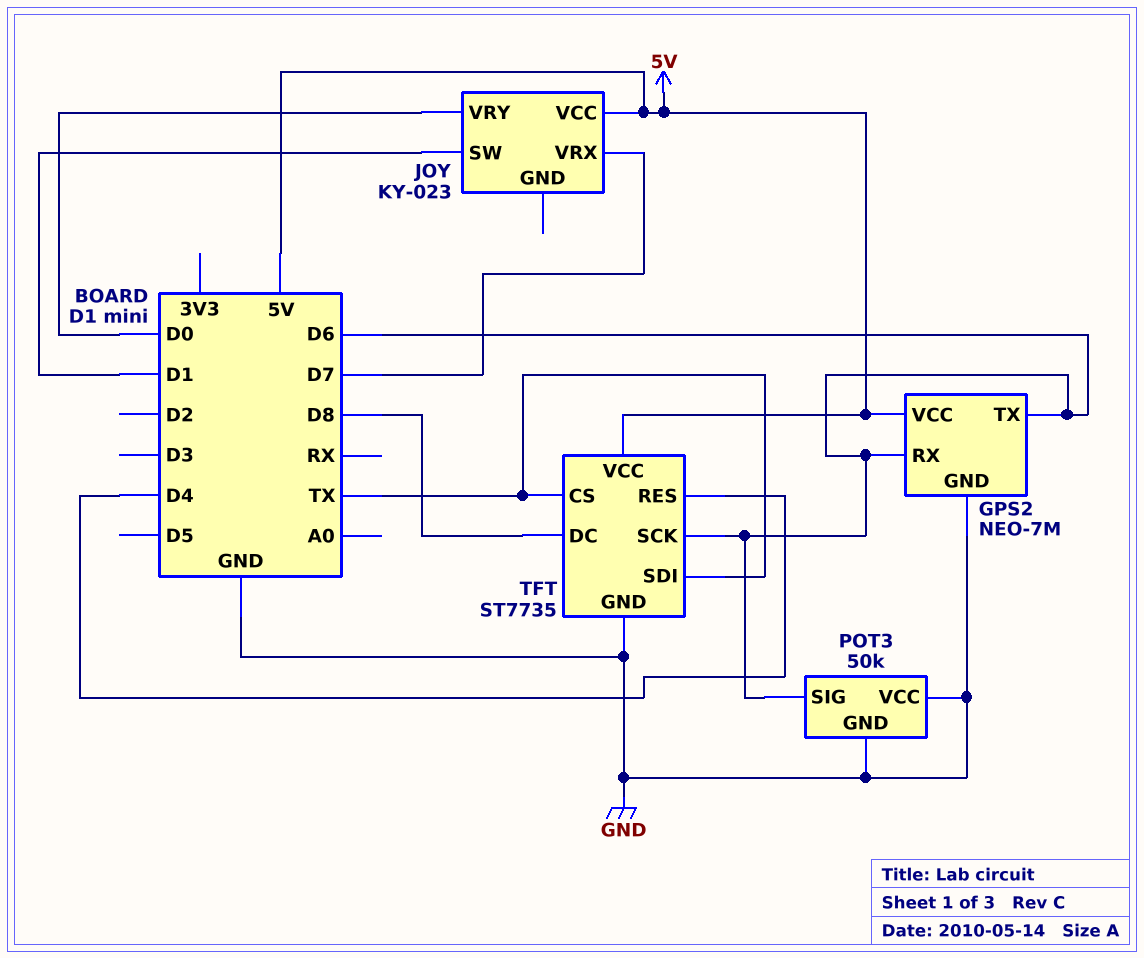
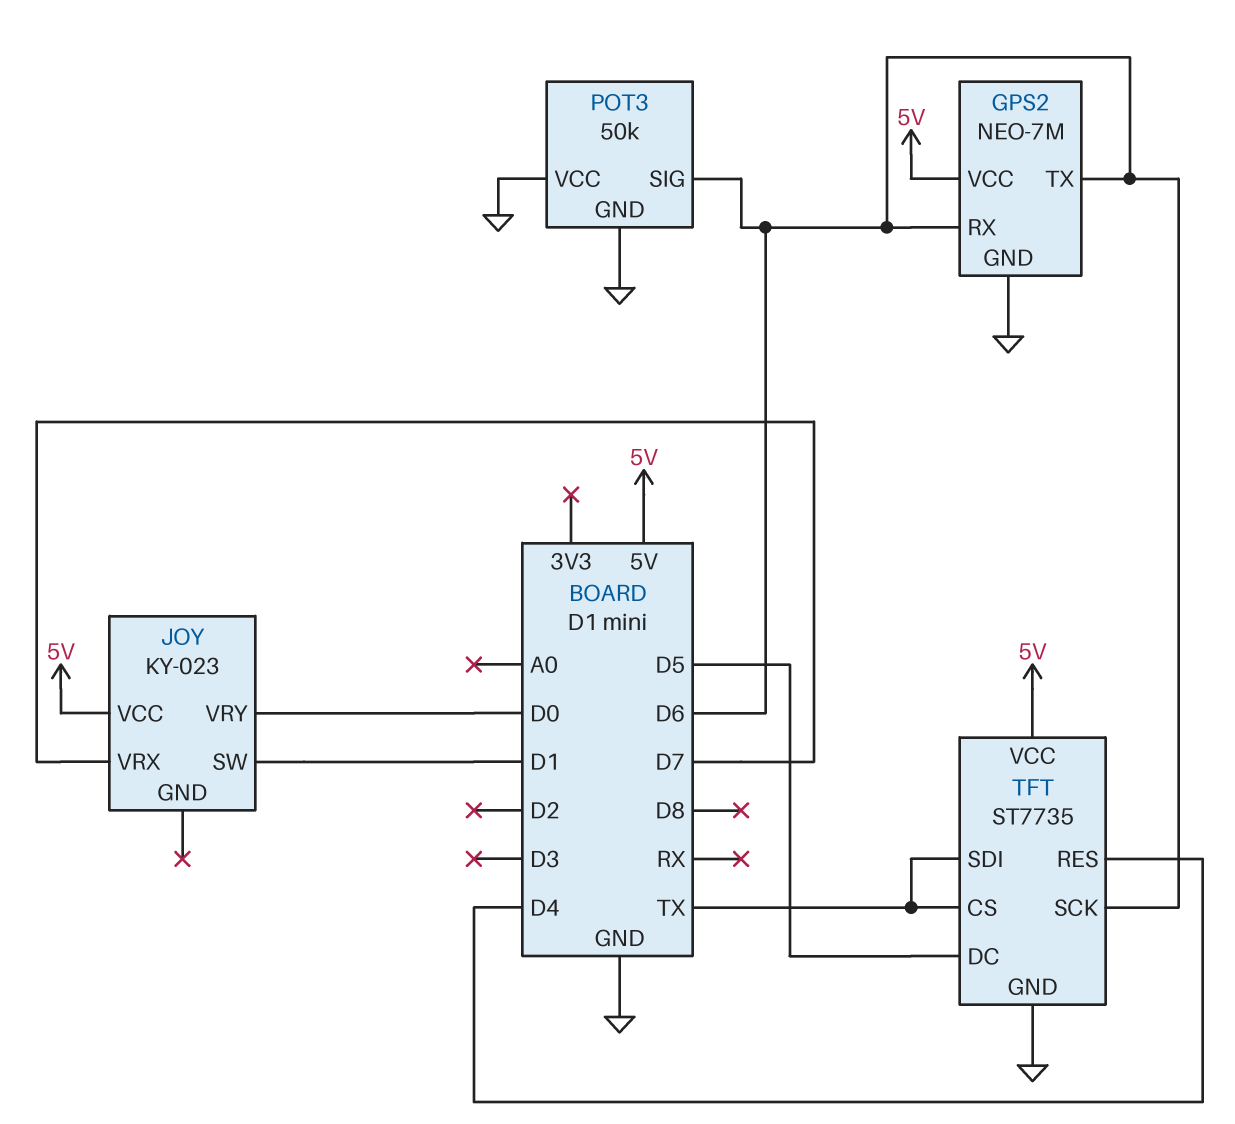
TFT pin DC: D8 -> D5

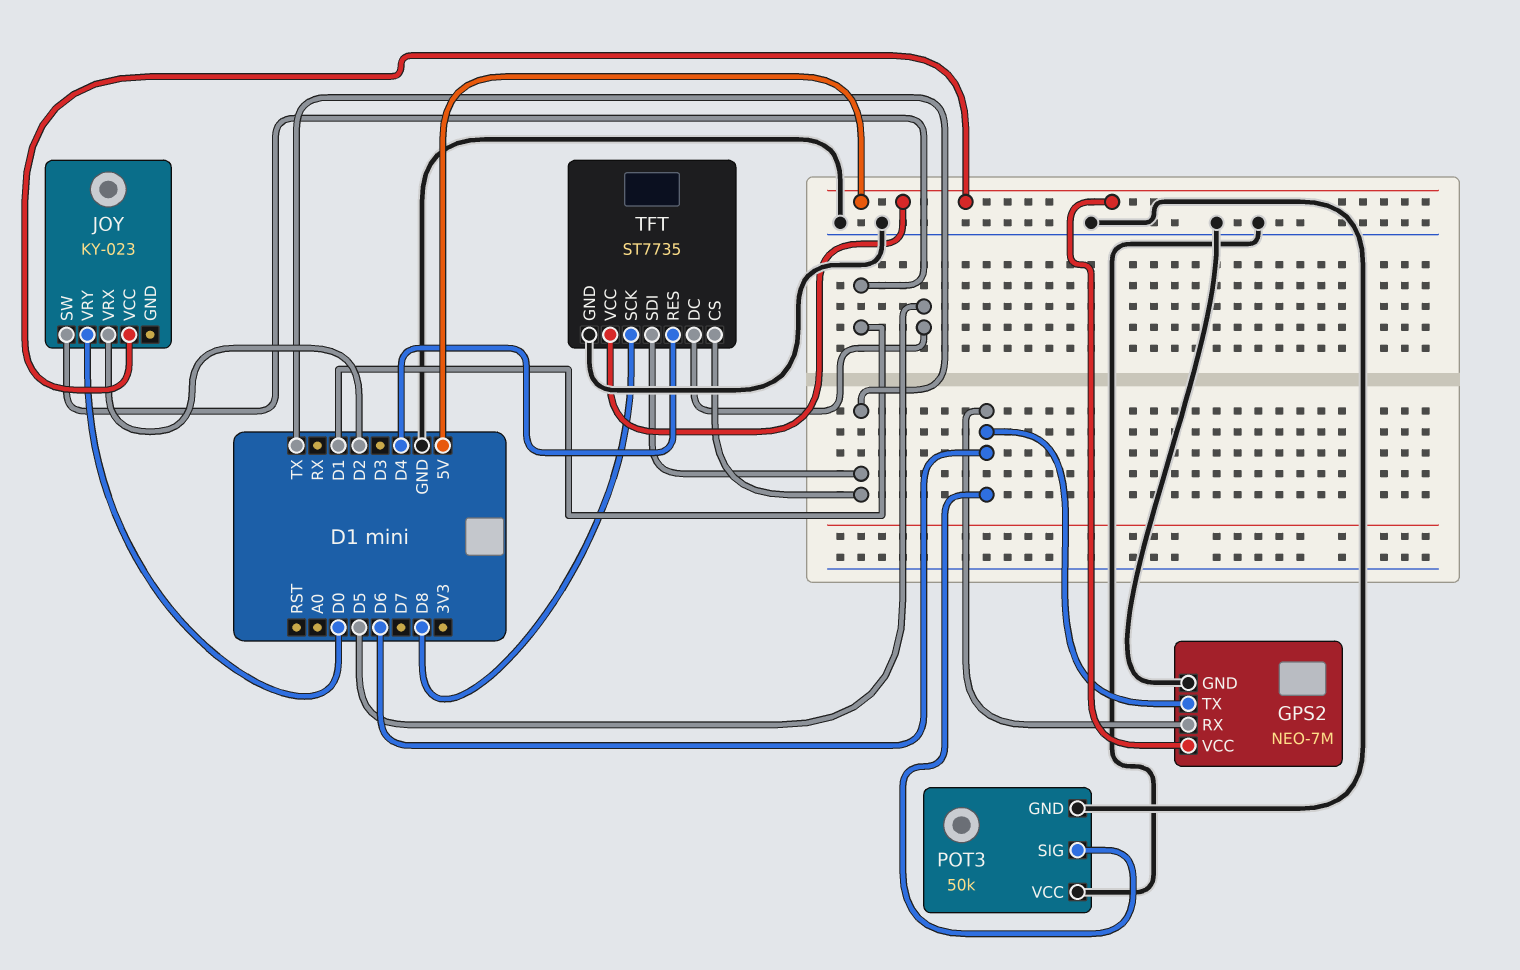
JOY pin VRX: D7 -> D2
TFT pin SCK: D6 -> D8

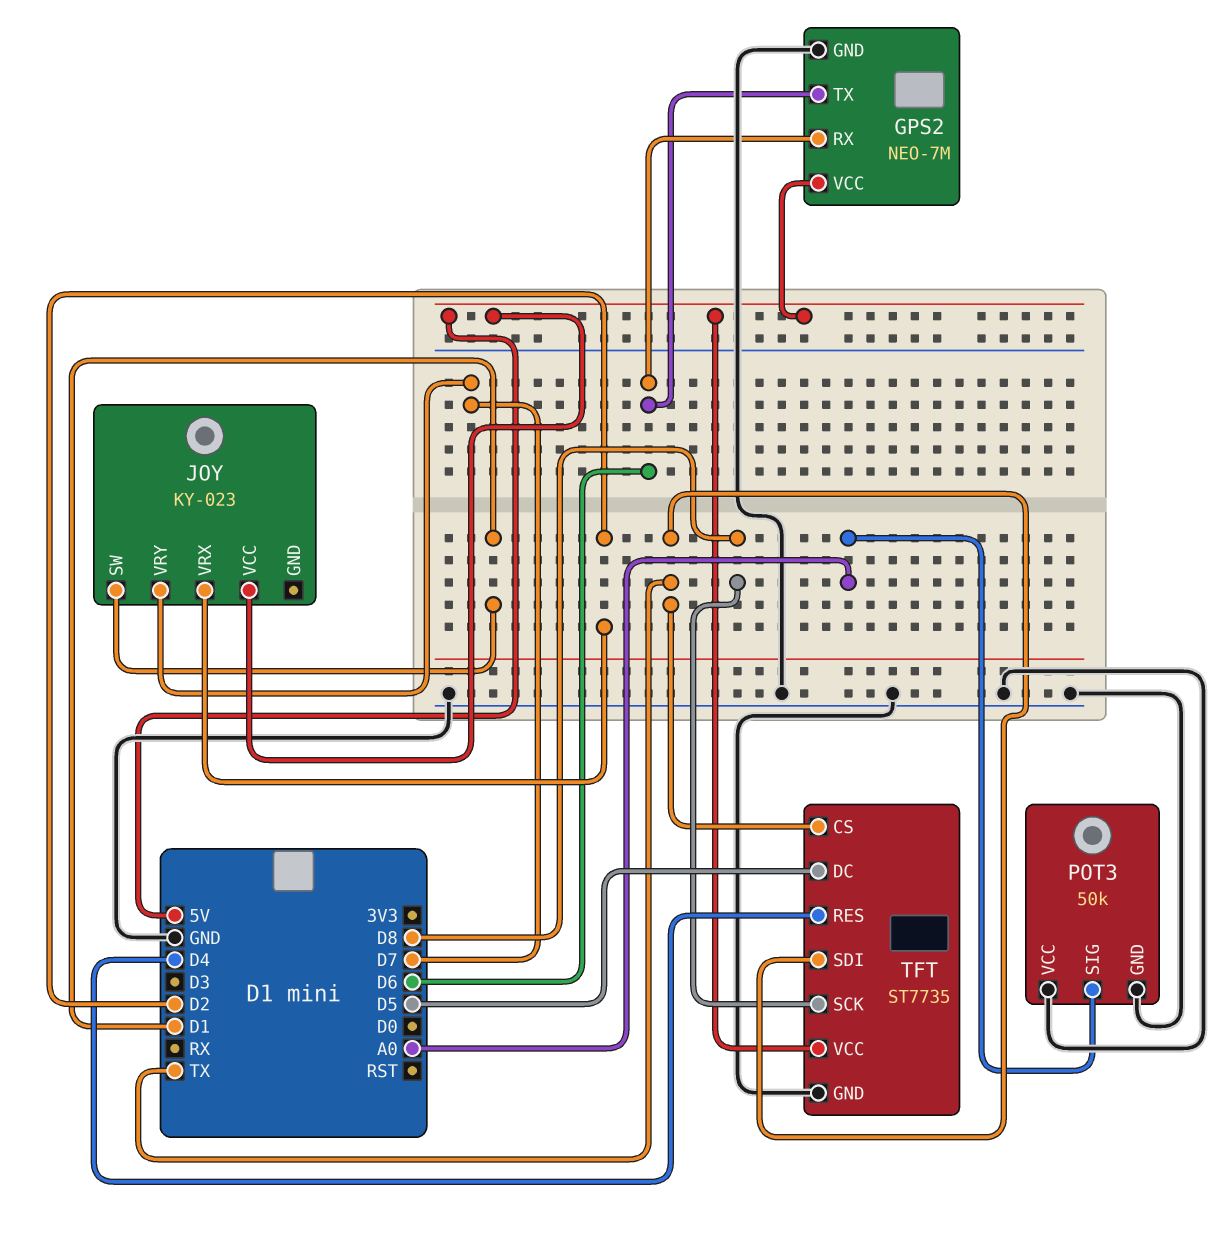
JOY pin VRY: D0 -> D7
POT3 pin SIG: D6 -> A0

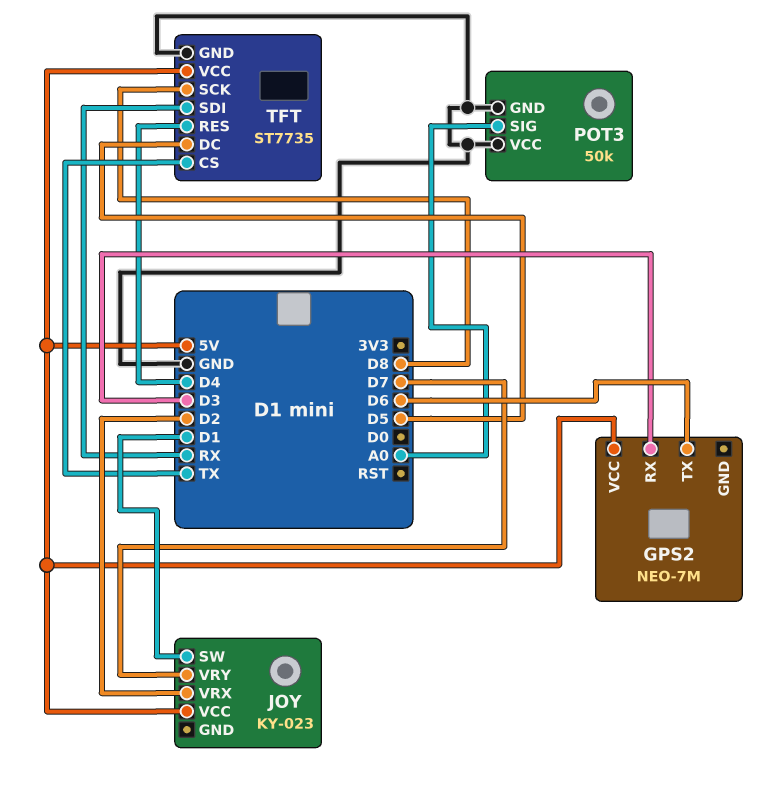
GPS2 pin GND: GND -> none
GPS2 pin RX: D6 -> D3
TFT pin SDI: TX -> RX

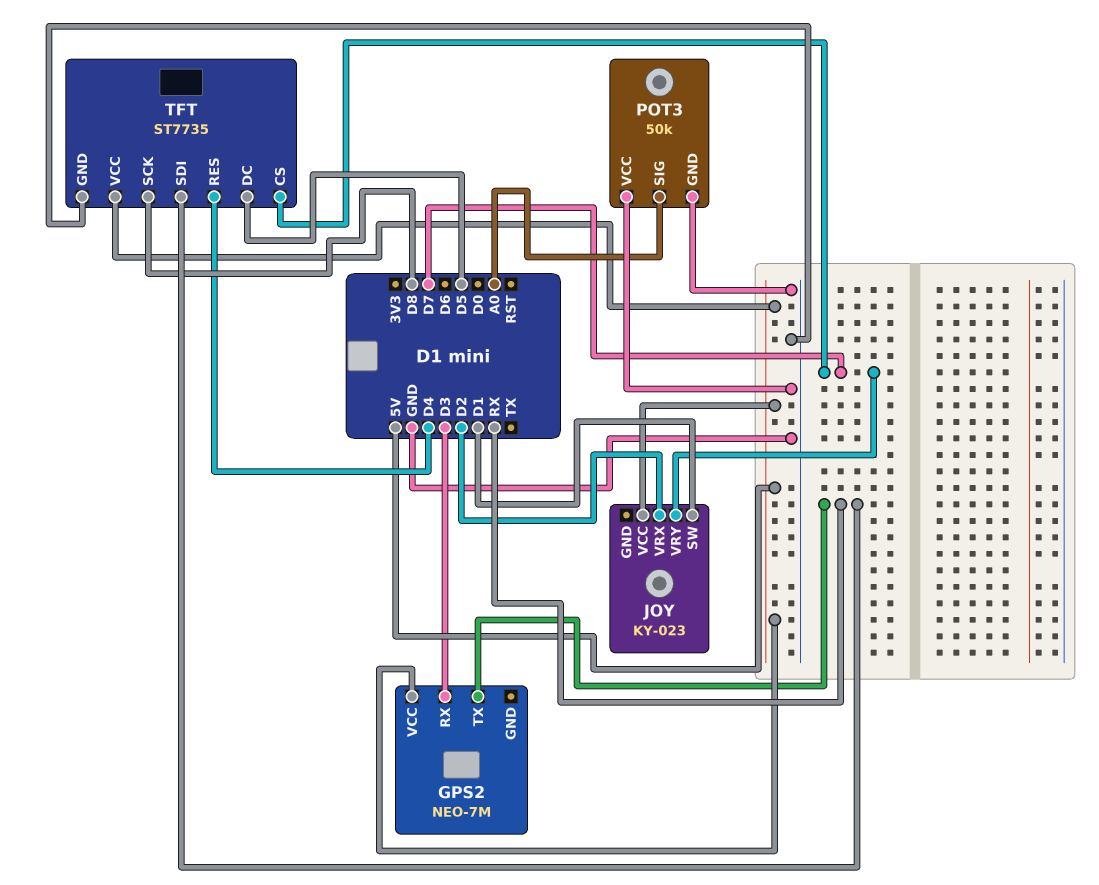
GPS2 pin TX: D6 -> RX
TFT pin CS: TX -> D7

